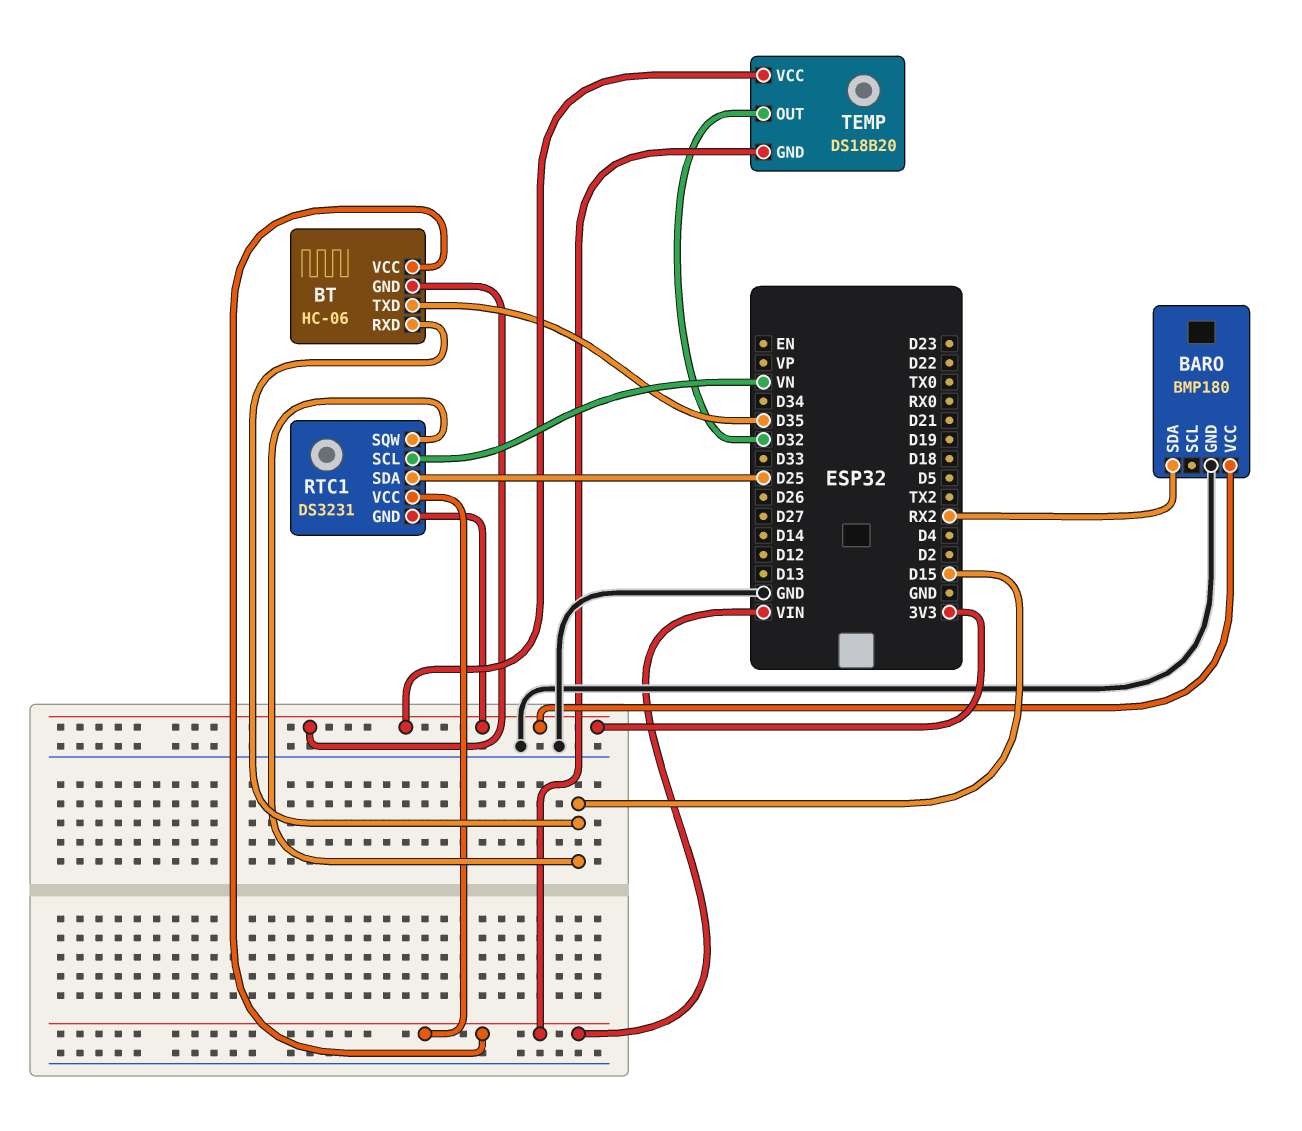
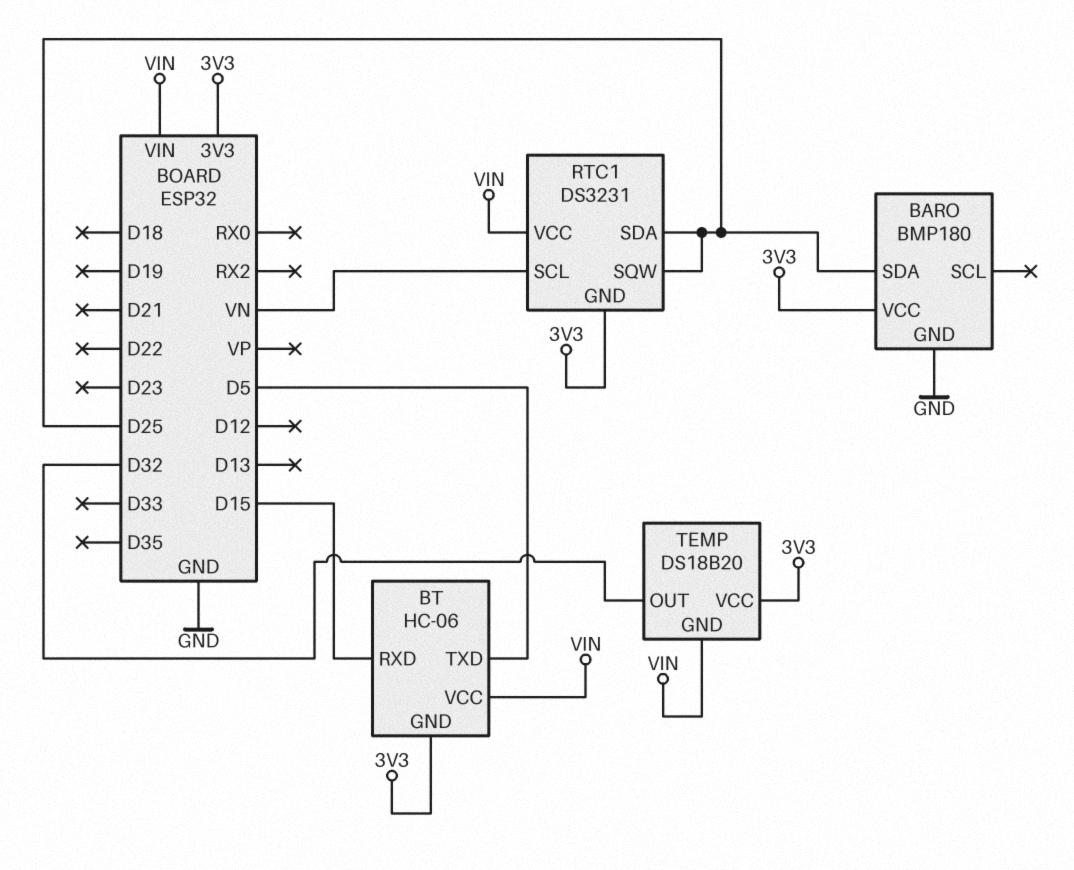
BARO pin SDA: RX2 -> D25
BT pin TXD: D35 -> D5
RTC1 pin SQW: D15 -> D25

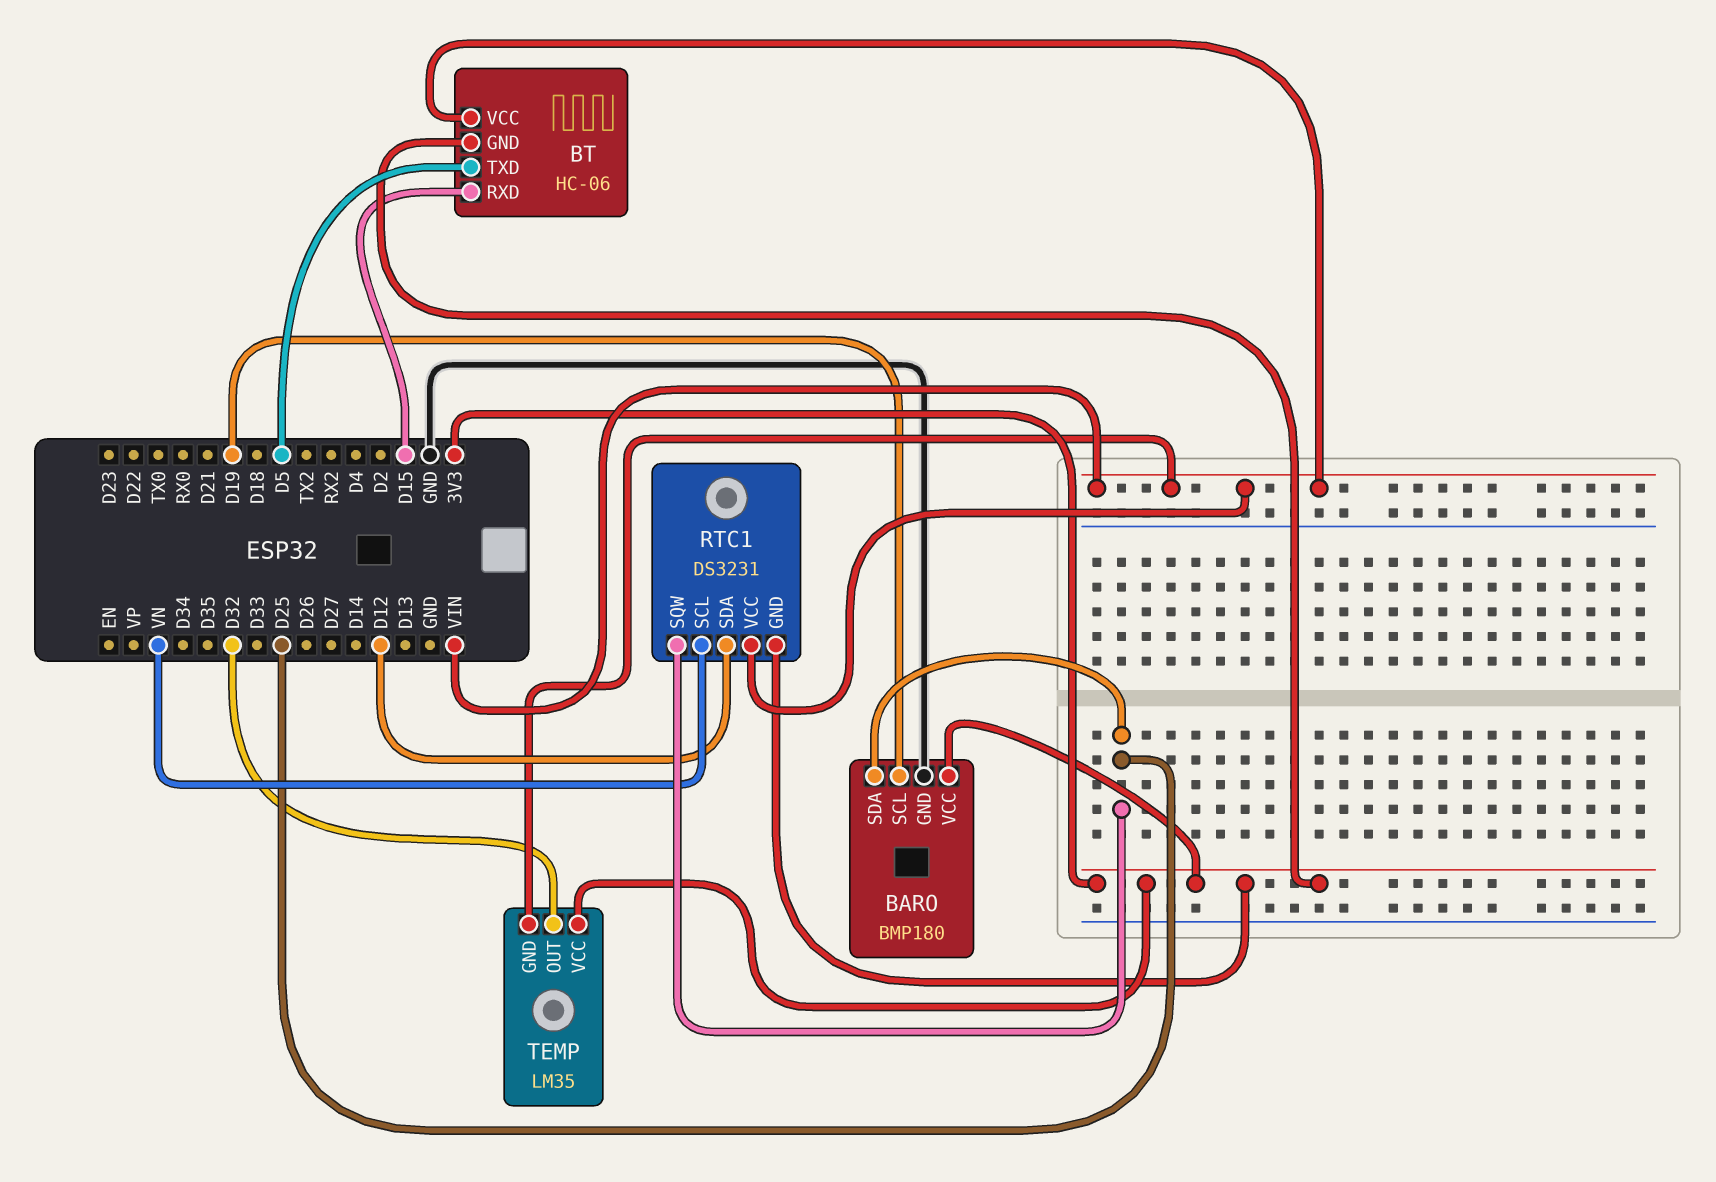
BARO pin SCL: none -> D19
RTC1 pin SDA: D25 -> D12
TEMP: DS18B20 -> LM35

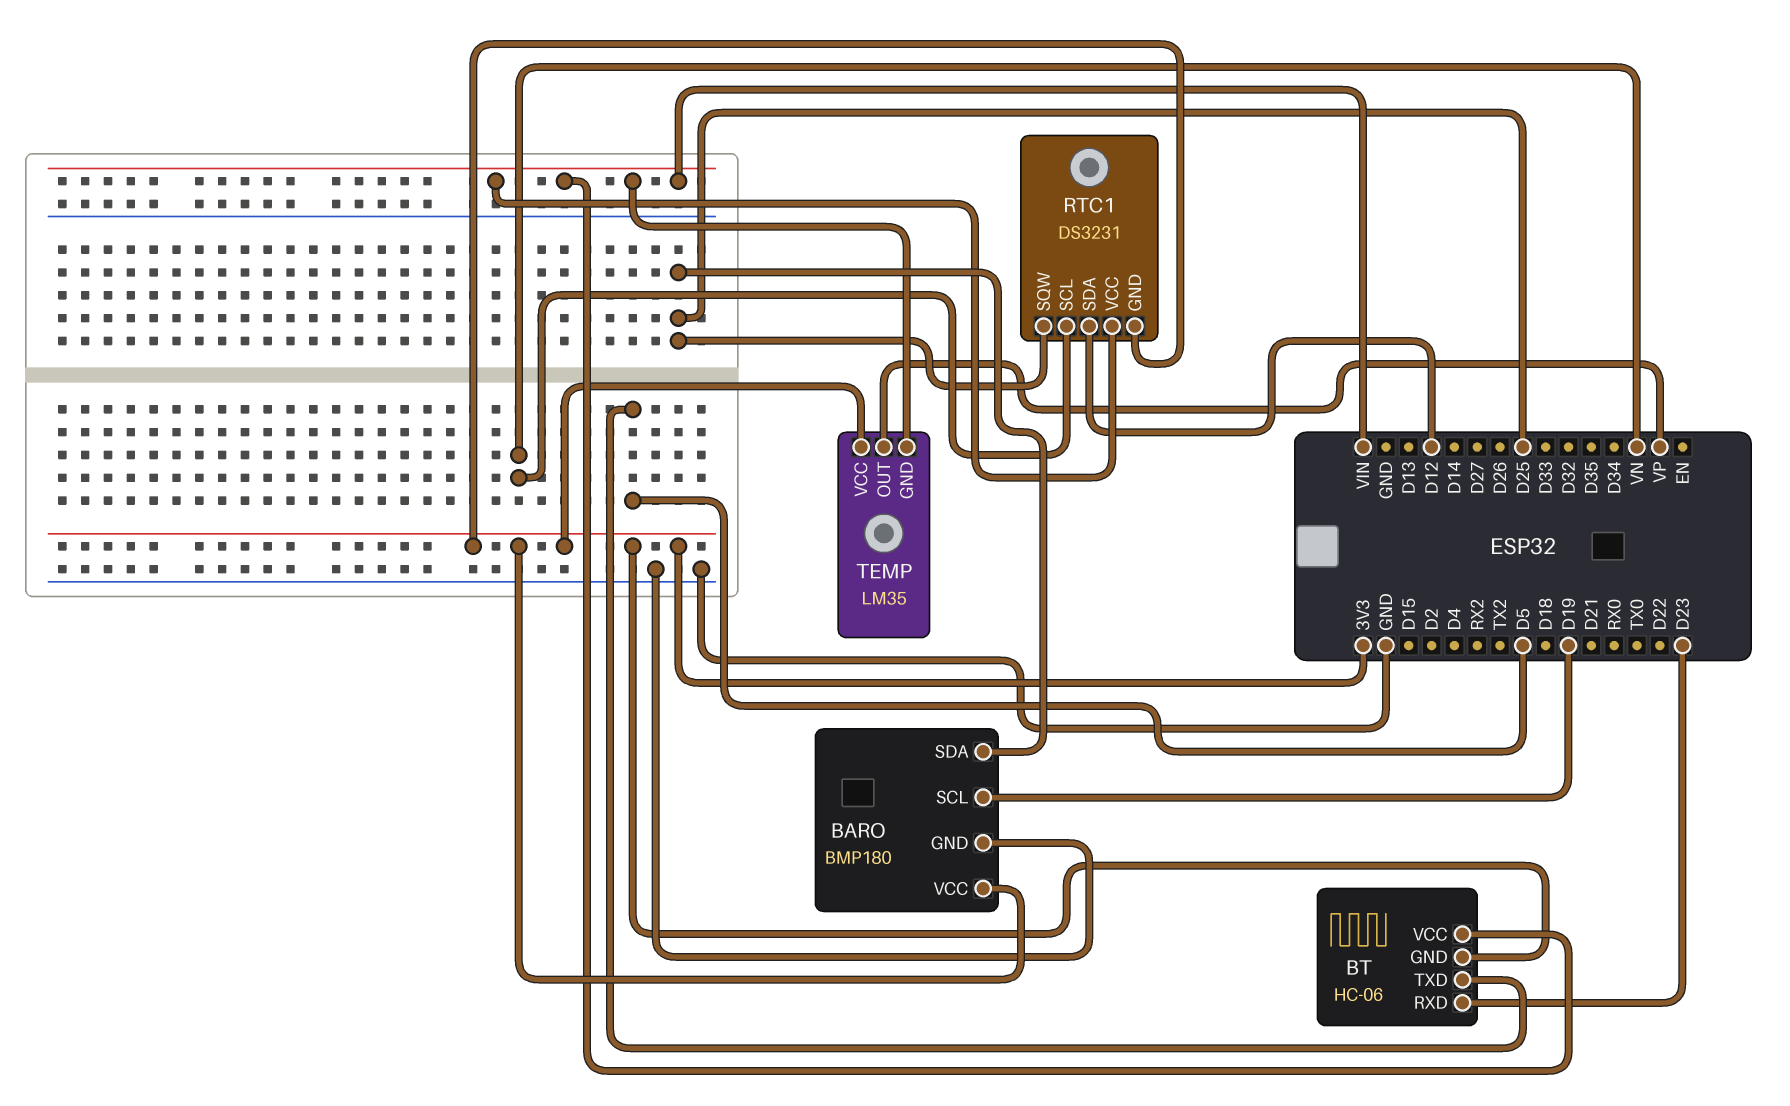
BT pin RXD: D15 -> D23
TEMP pin OUT: D32 -> VP

